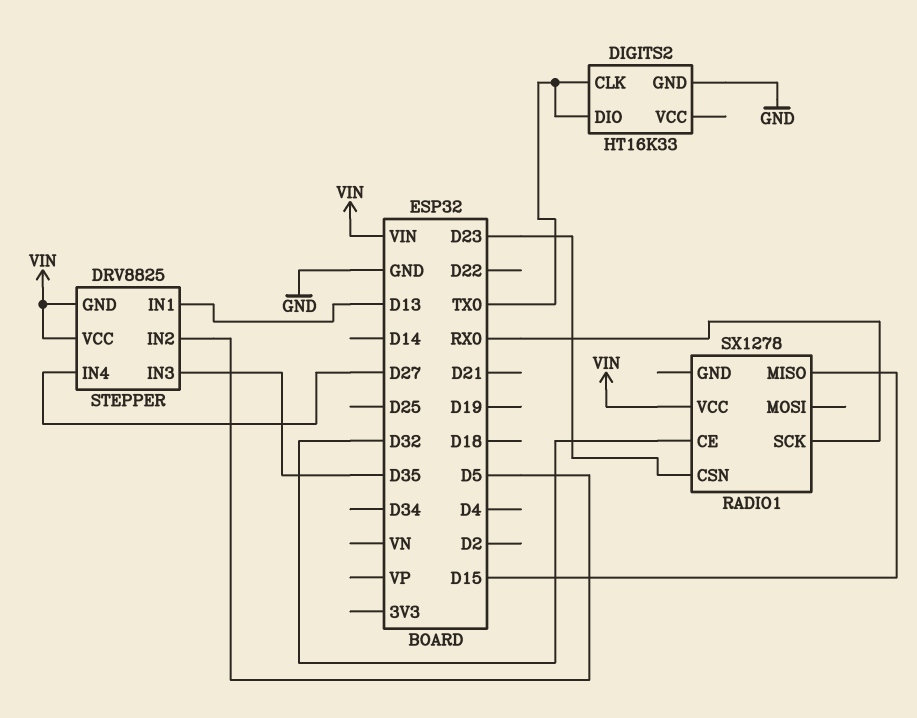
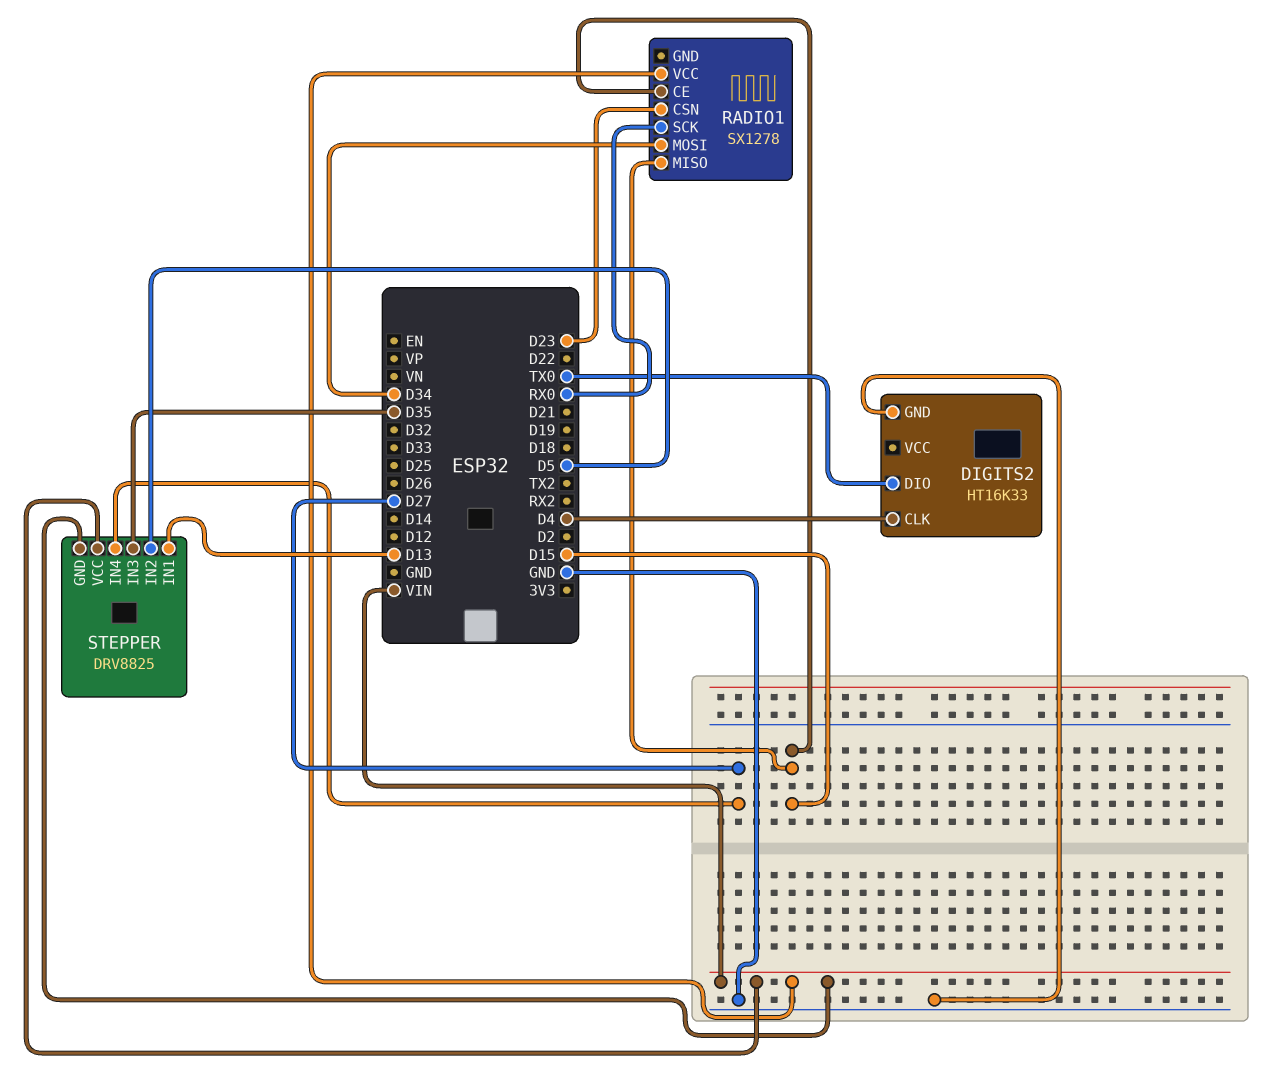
DIGITS2 pin CLK: TX0 -> D4
RADIO1 pin CE: D32 -> D15
RADIO1 pin MOSI: none -> D34

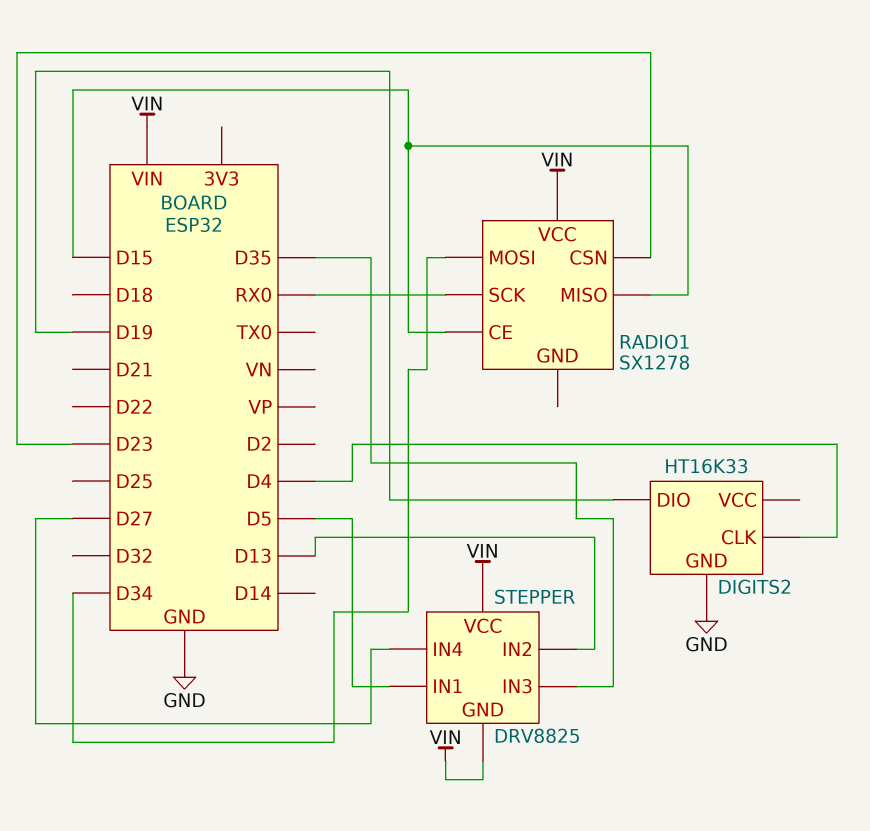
DIGITS2 pin DIO: TX0 -> D19
STEPPER pin IN1: D13 -> D5
STEPPER pin IN2: D5 -> D13

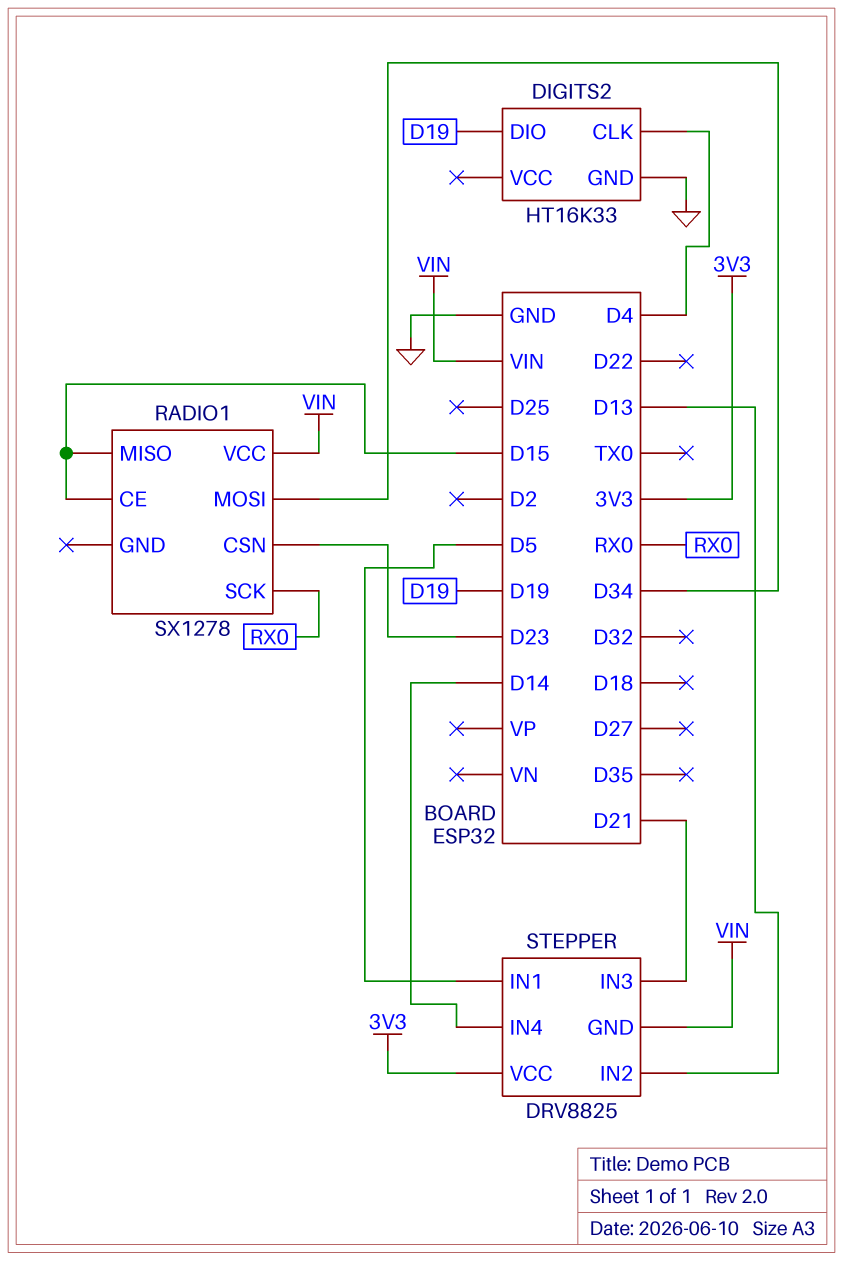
STEPPER pin IN3: D35 -> D21
STEPPER pin IN4: D27 -> D14
STEPPER pin VCC: VIN -> 3V3

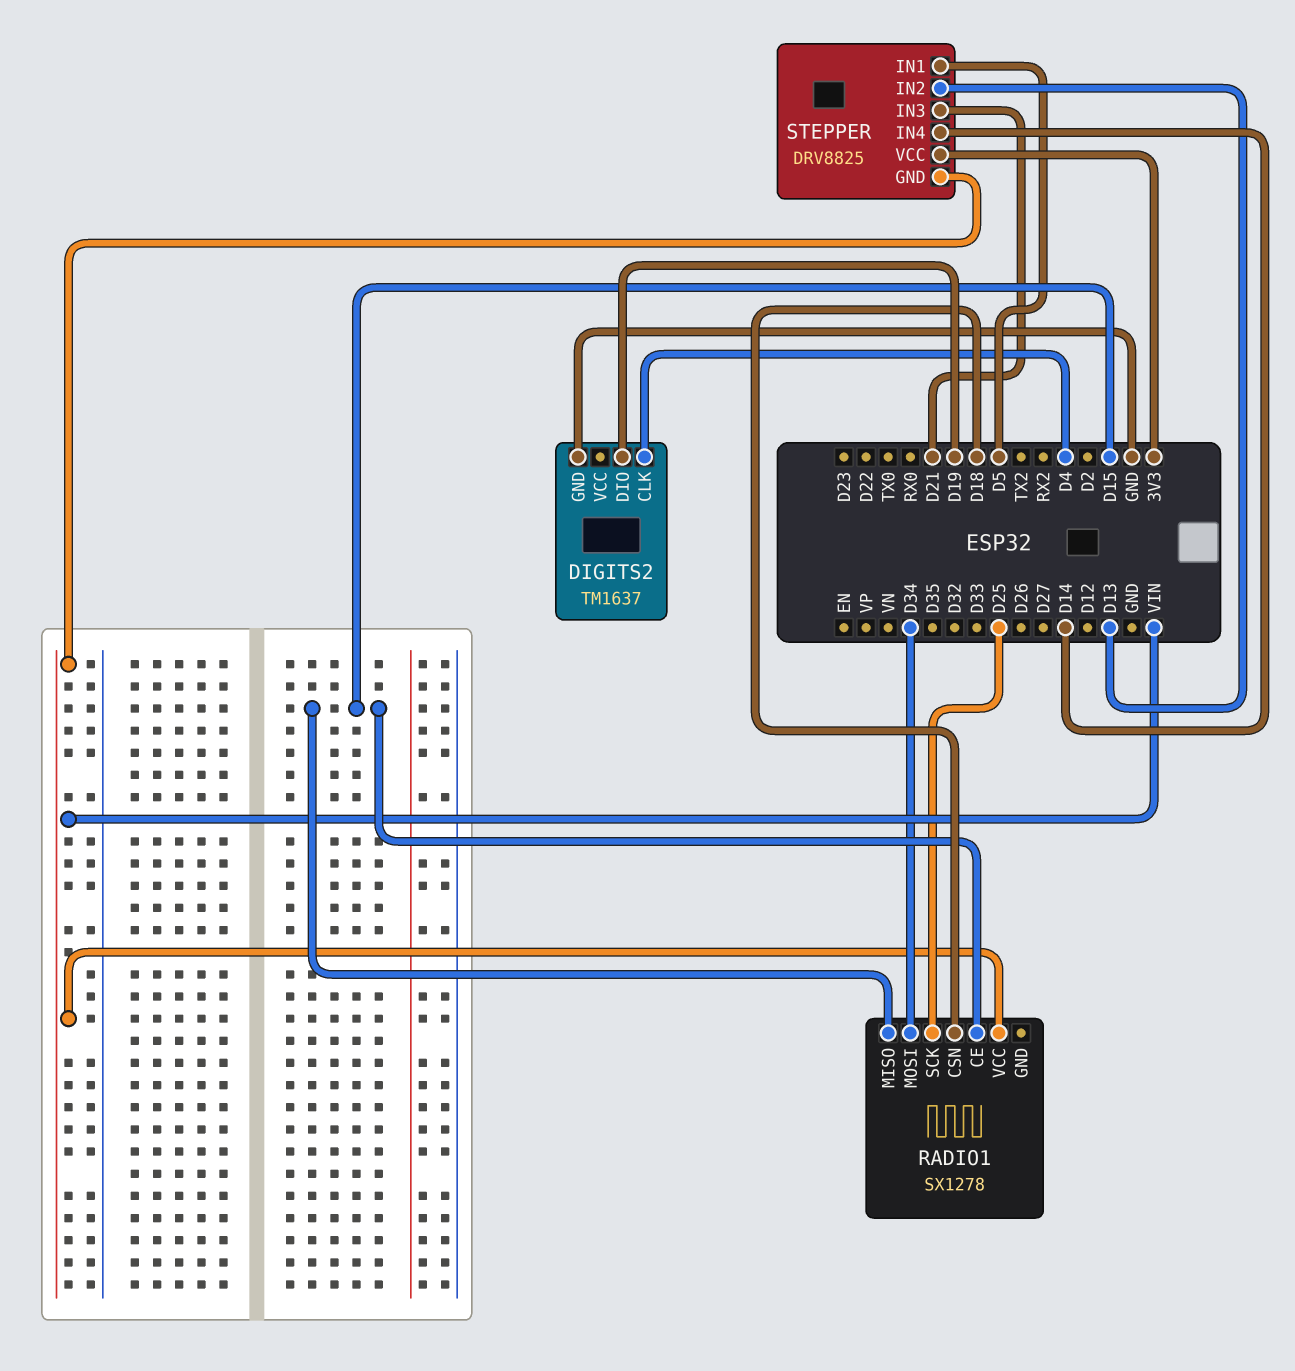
DIGITS2: HT16K33 -> TM1637
RADIO1 pin CSN: D23 -> D18
RADIO1 pin SCK: RX0 -> D25

